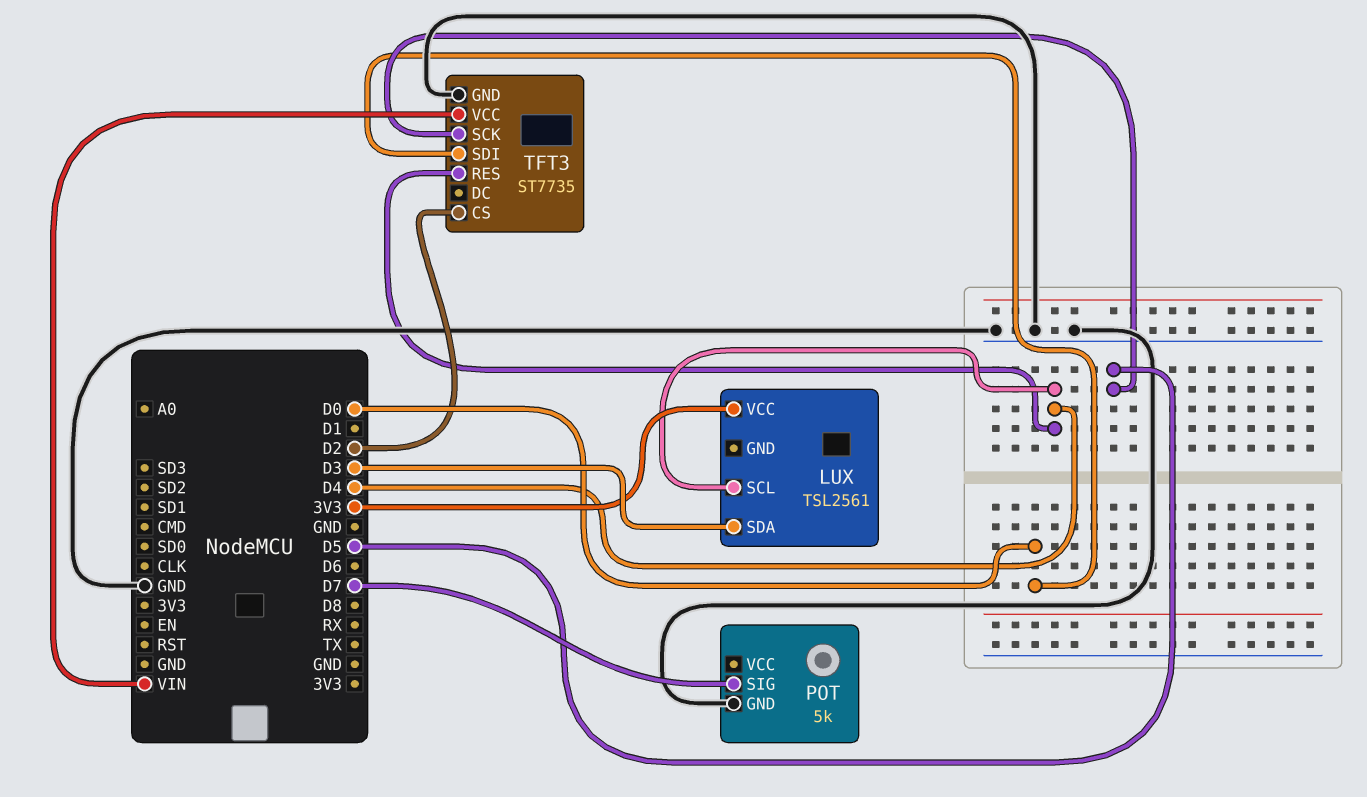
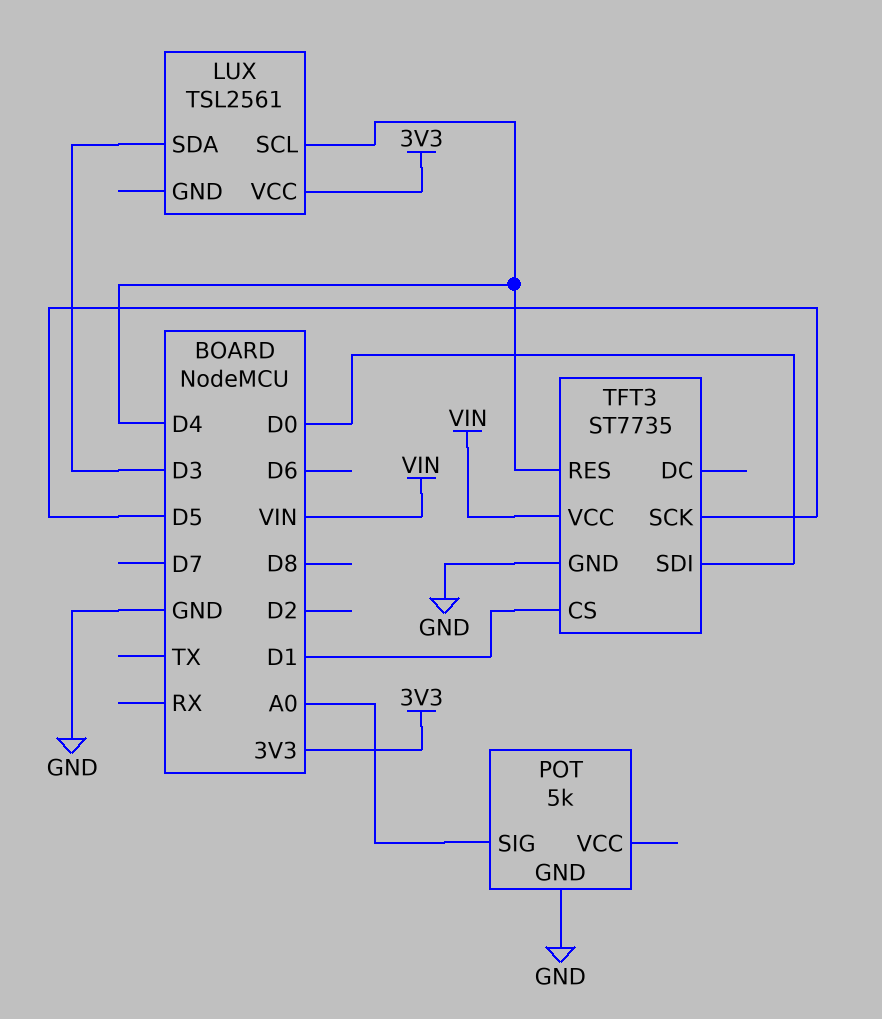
POT pin SIG: D7 -> A0
TFT3 pin CS: D2 -> D1

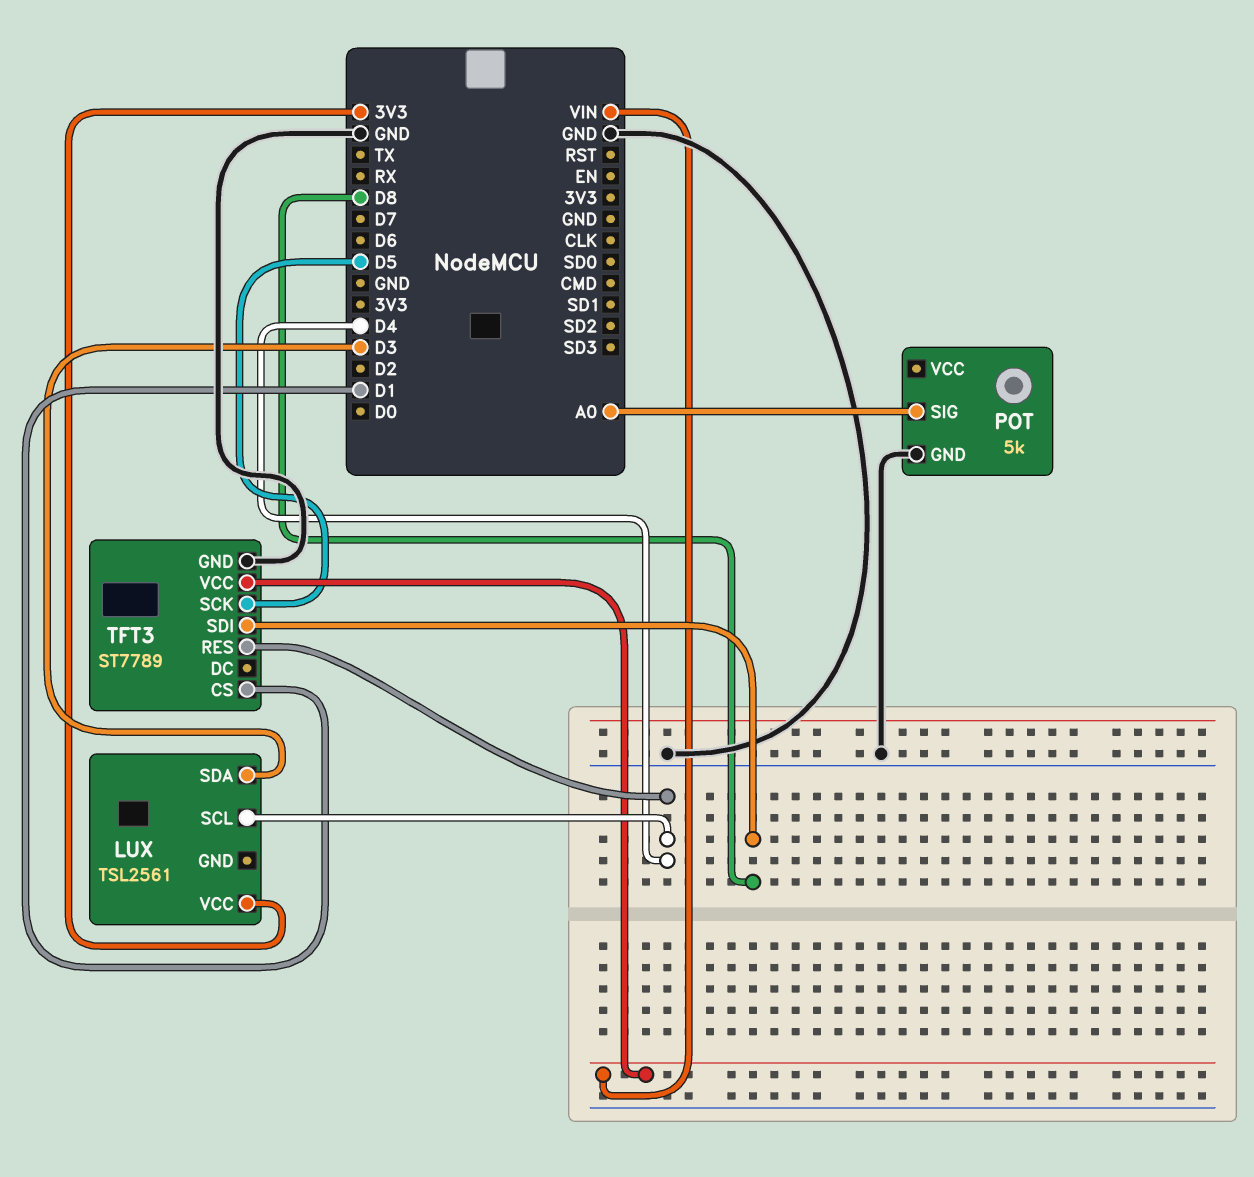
TFT3: ST7735 -> ST7789
TFT3 pin SDI: D0 -> D8

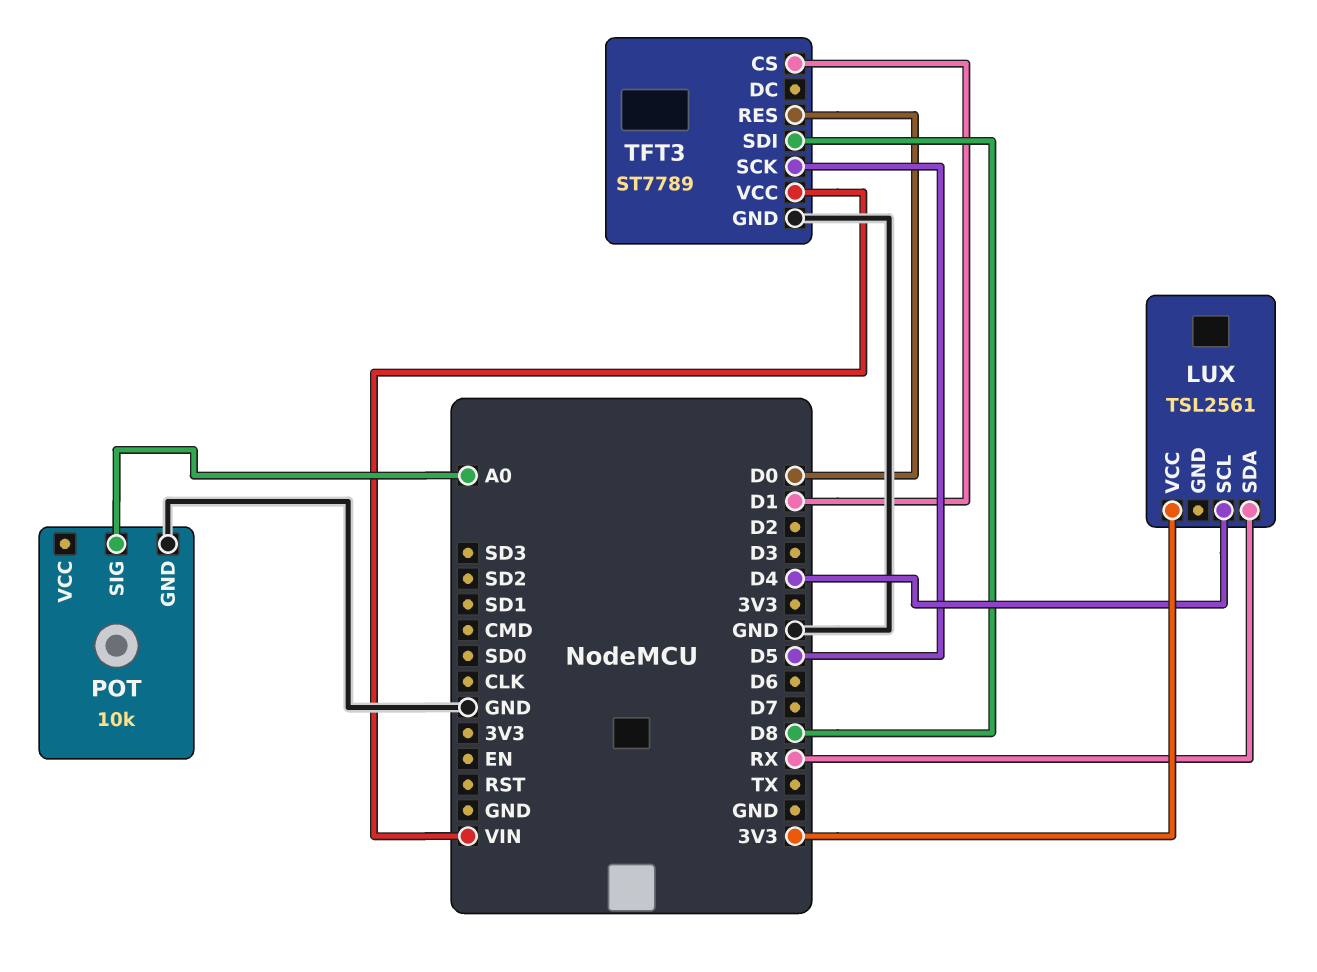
LUX pin SDA: D3 -> RX
POT: 5k -> 10k
TFT3 pin RES: D4 -> D0

